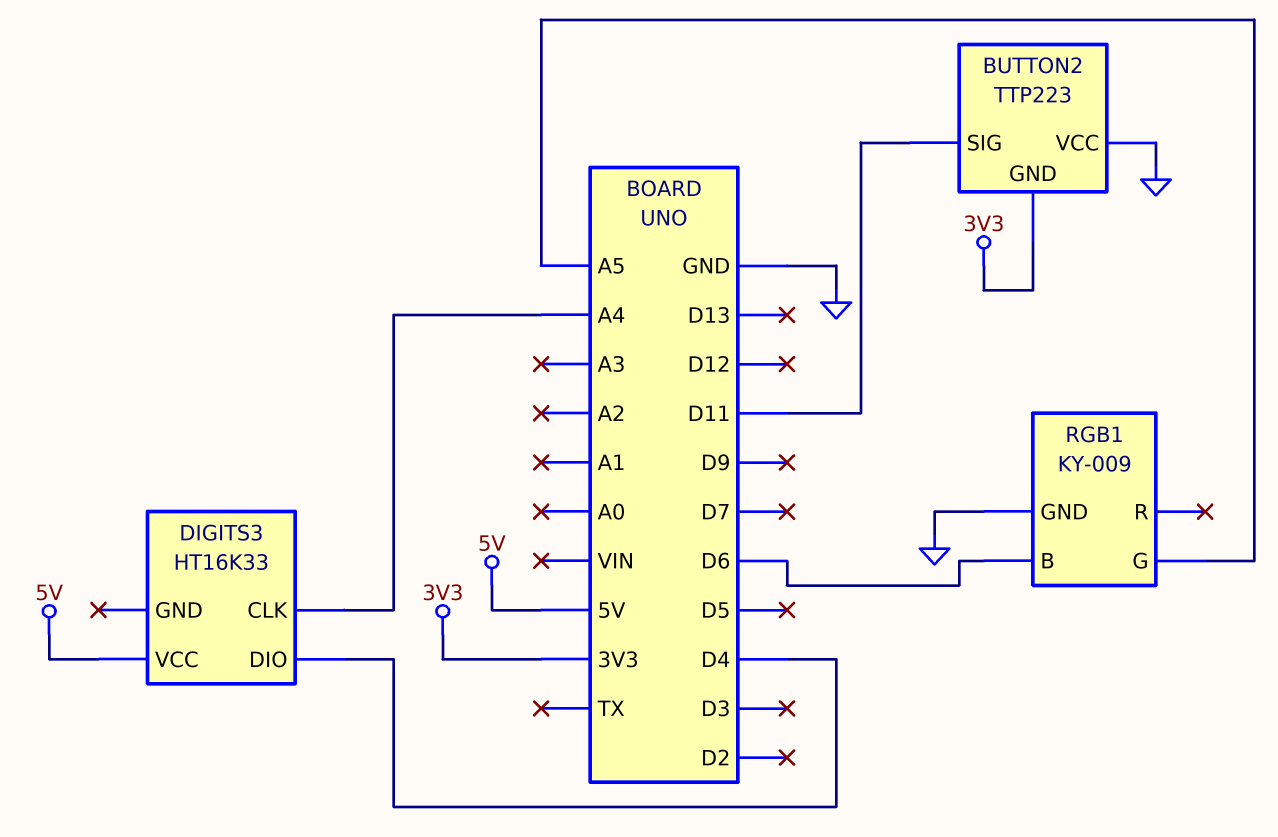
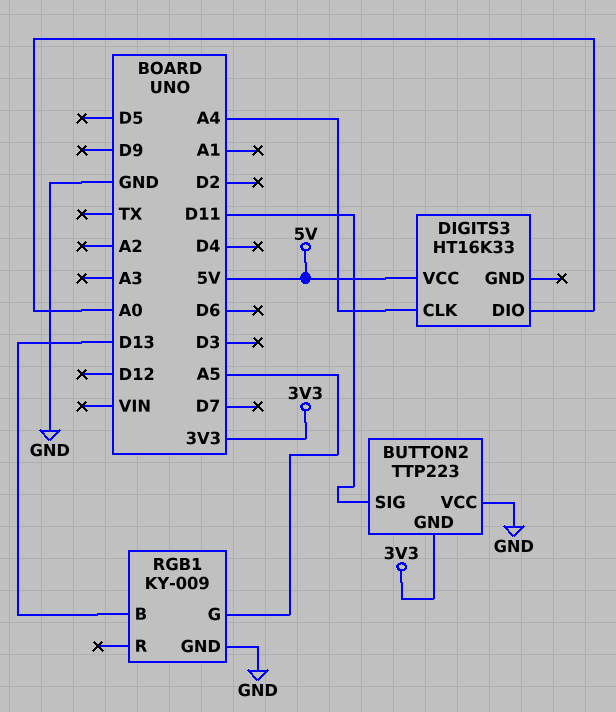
DIGITS3 pin DIO: D4 -> A0
RGB1 pin B: D6 -> D13

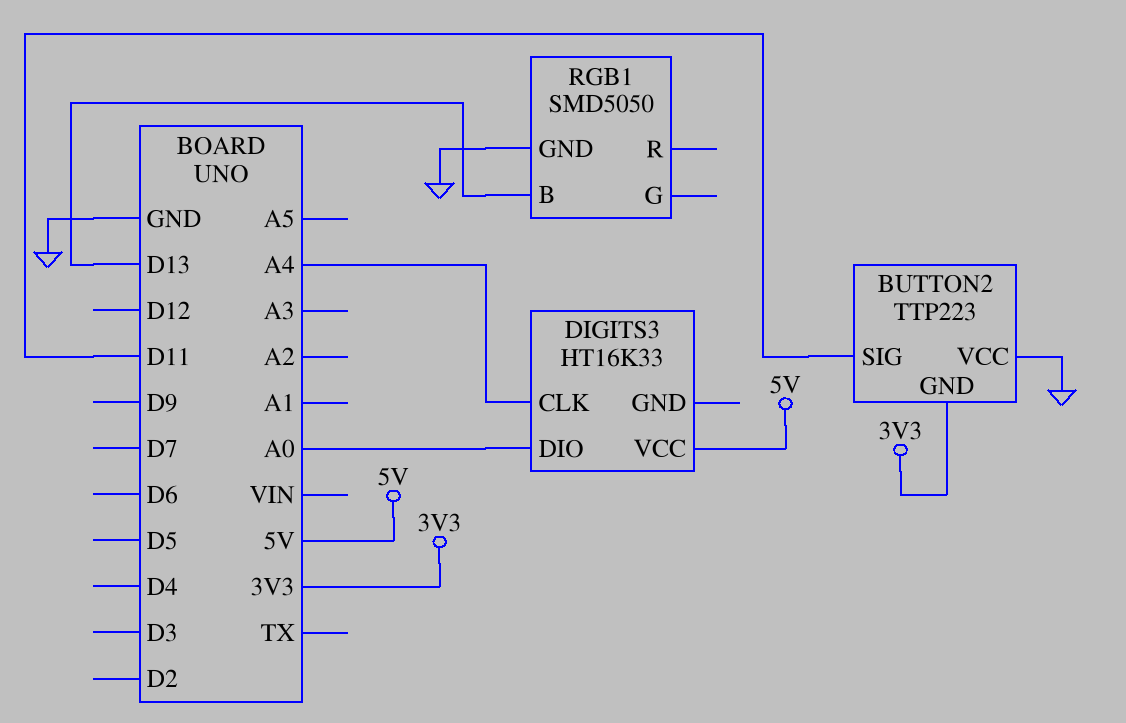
RGB1: KY-009 -> SMD5050
RGB1 pin G: A5 -> none

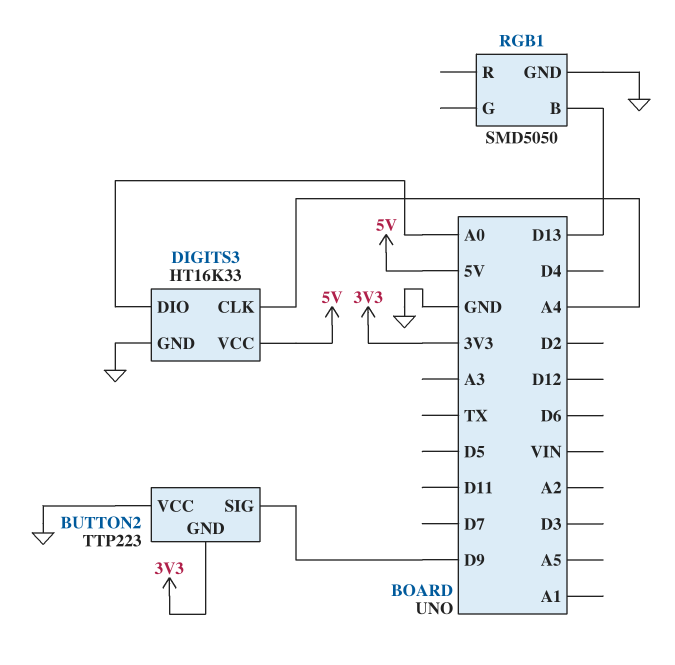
BUTTON2 pin SIG: D11 -> D9
DIGITS3 pin GND: none -> GND

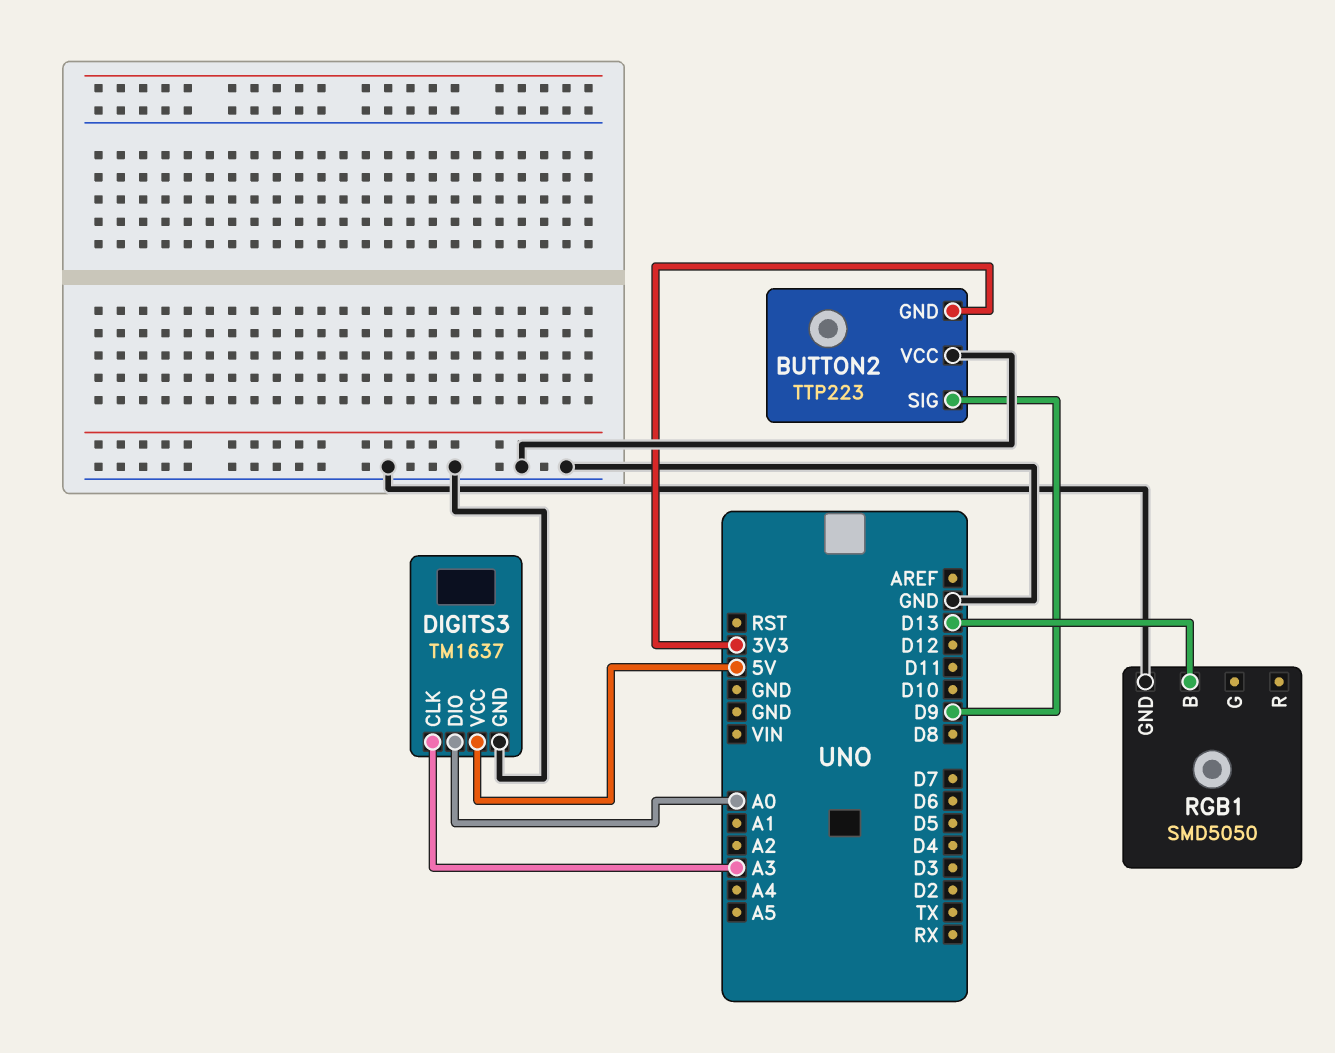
DIGITS3: HT16K33 -> TM1637
DIGITS3 pin CLK: A4 -> A3

